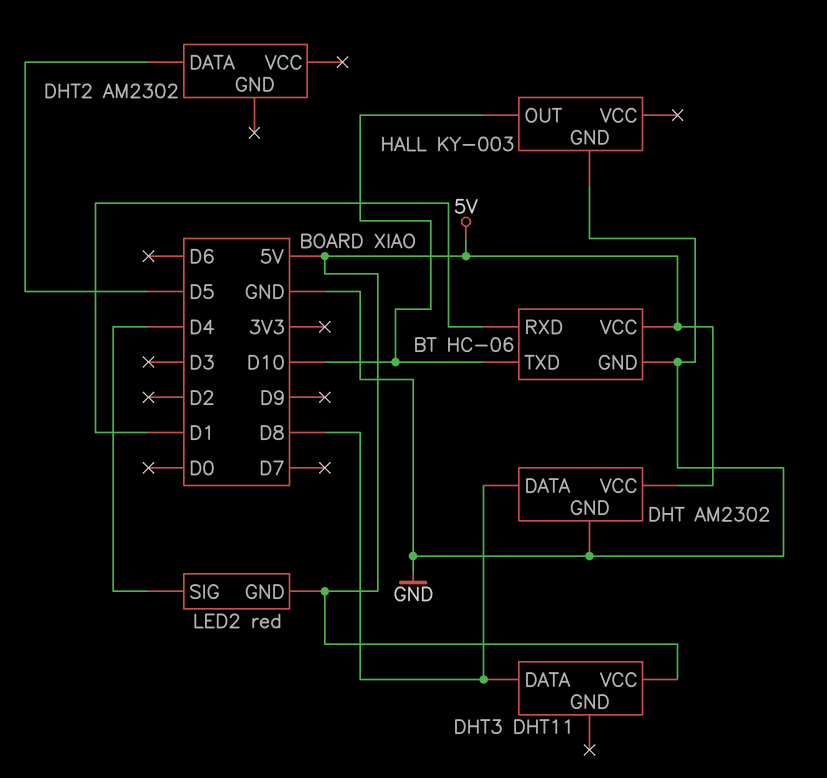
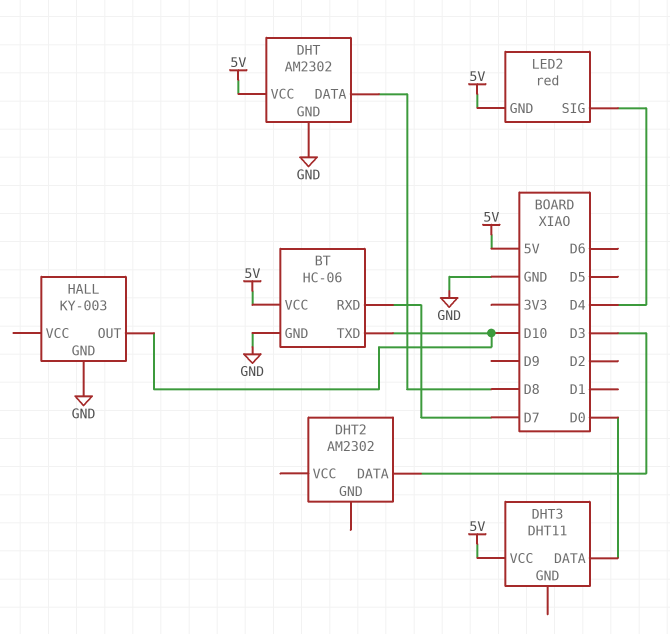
BT pin RXD: D1 -> D7
DHT2 pin DATA: D5 -> D3
DHT3 pin DATA: D8 -> D0

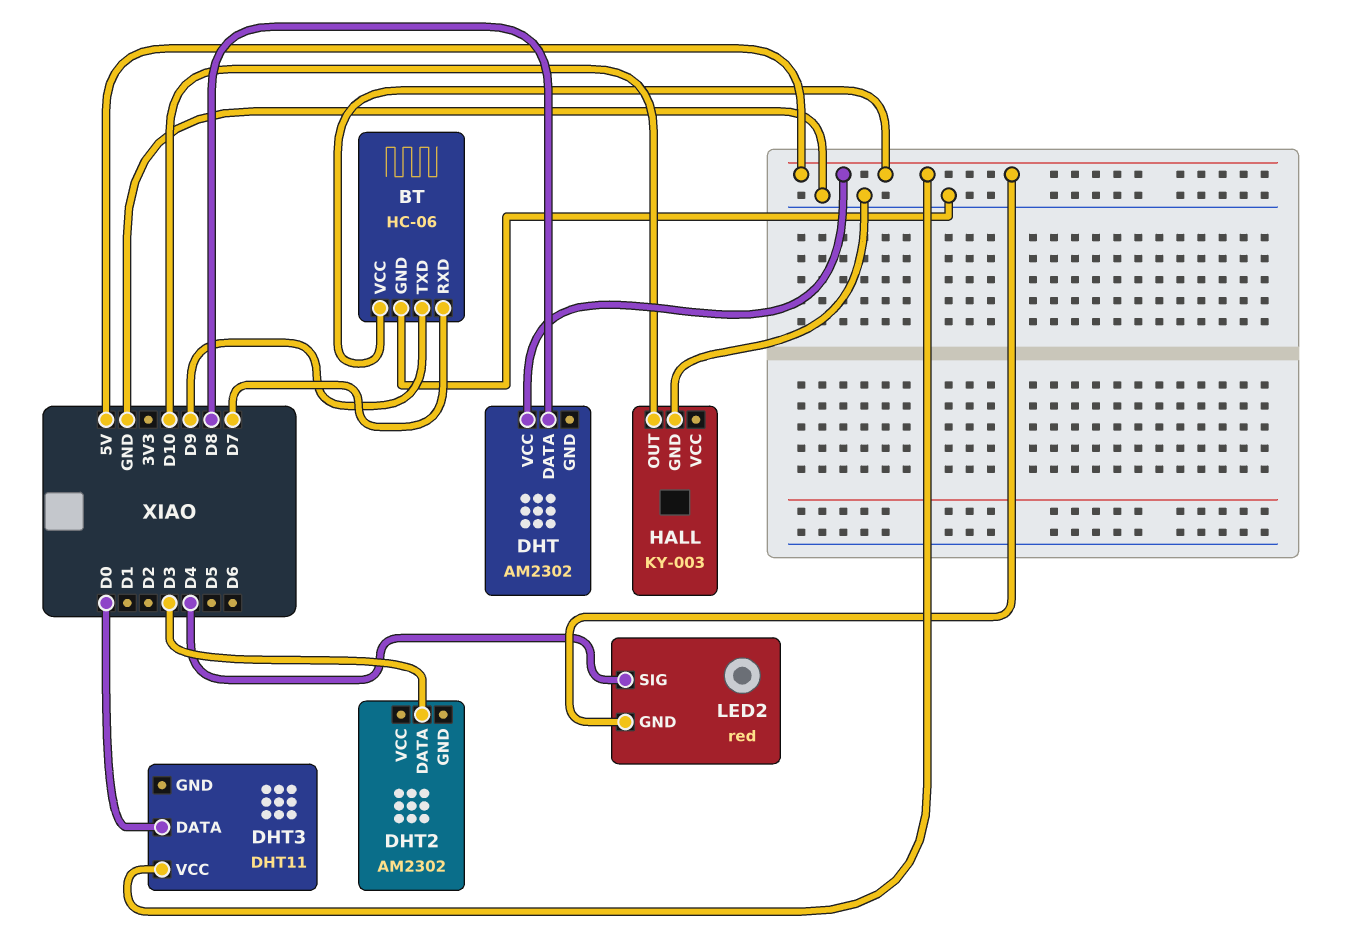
BT pin TXD: D10 -> D9
DHT pin GND: GND -> none

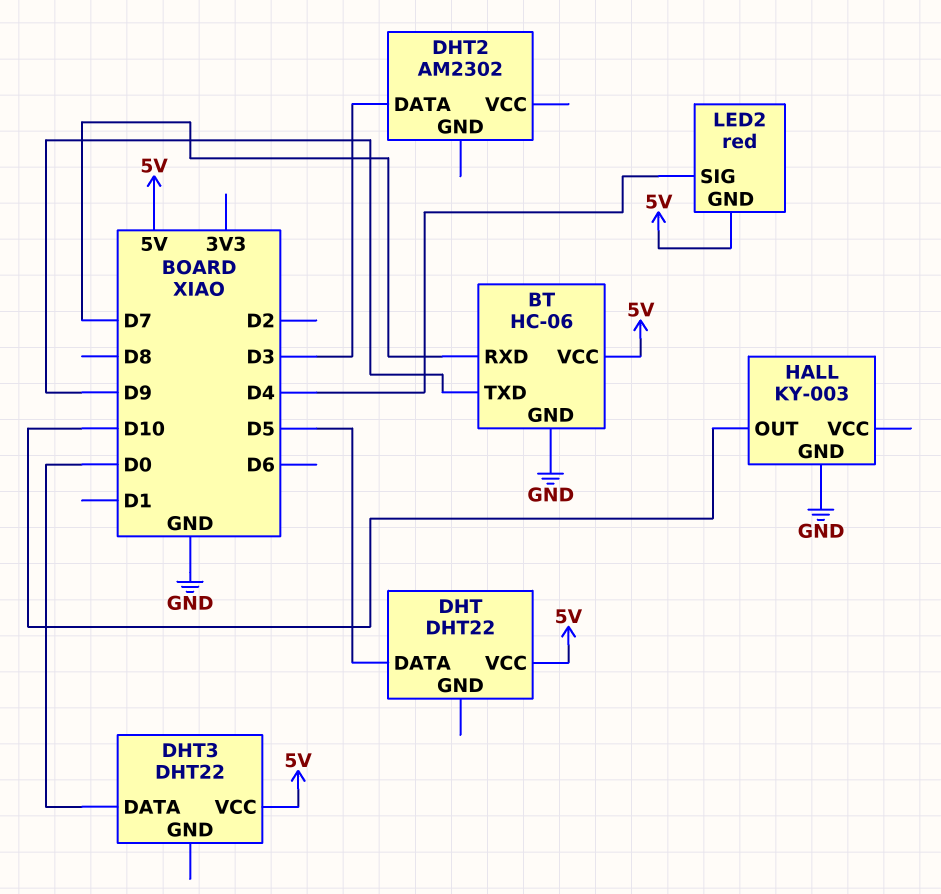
DHT: AM2302 -> DHT22
DHT pin DATA: D8 -> D5
DHT3: DHT11 -> DHT22

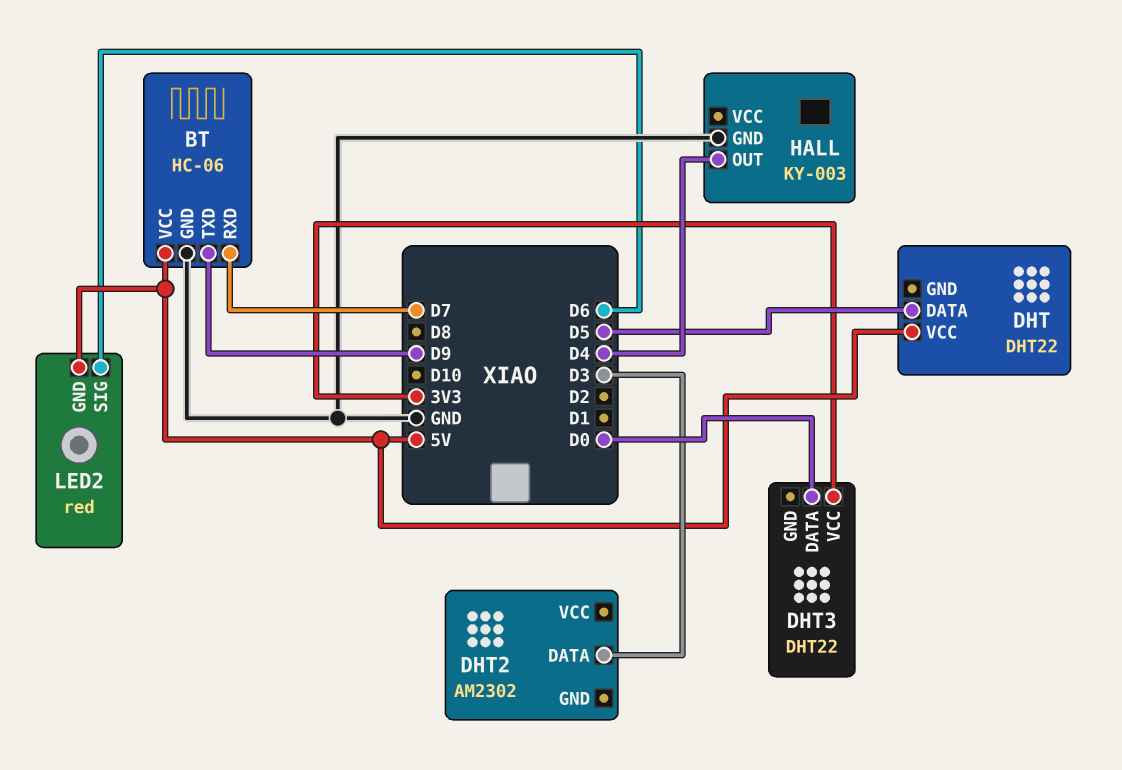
DHT3 pin VCC: 5V -> 3V3
HALL pin OUT: D10 -> D4
LED2 pin SIG: D4 -> D6

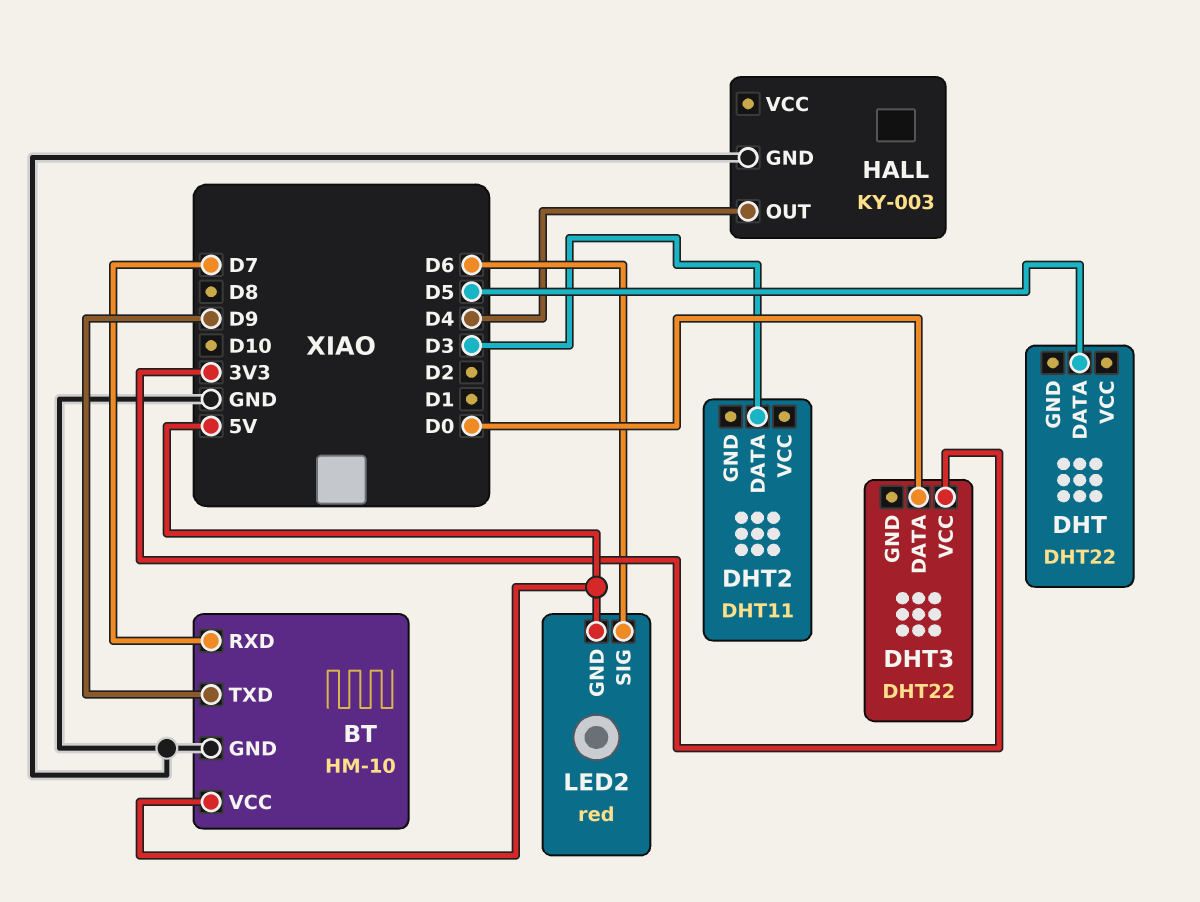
BT: HC-06 -> HM-10
DHT pin VCC: 5V -> none
DHT2: AM2302 -> DHT11

